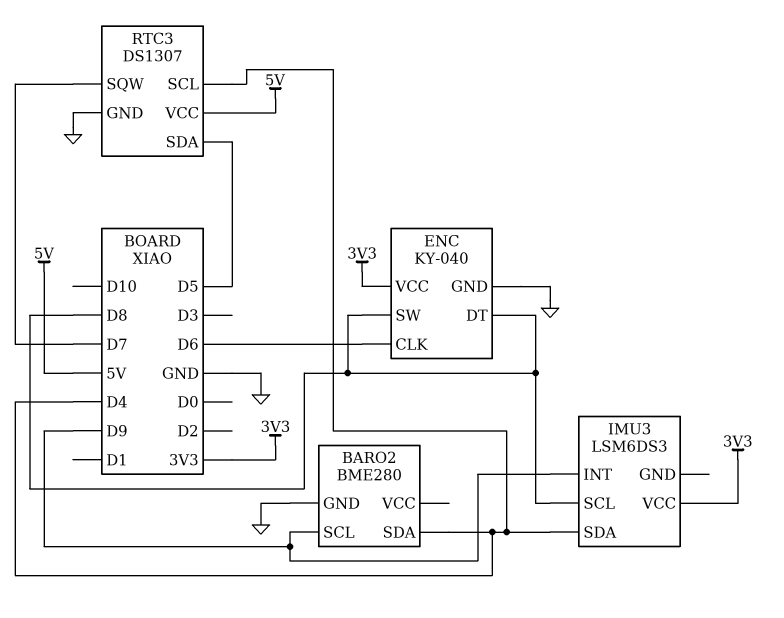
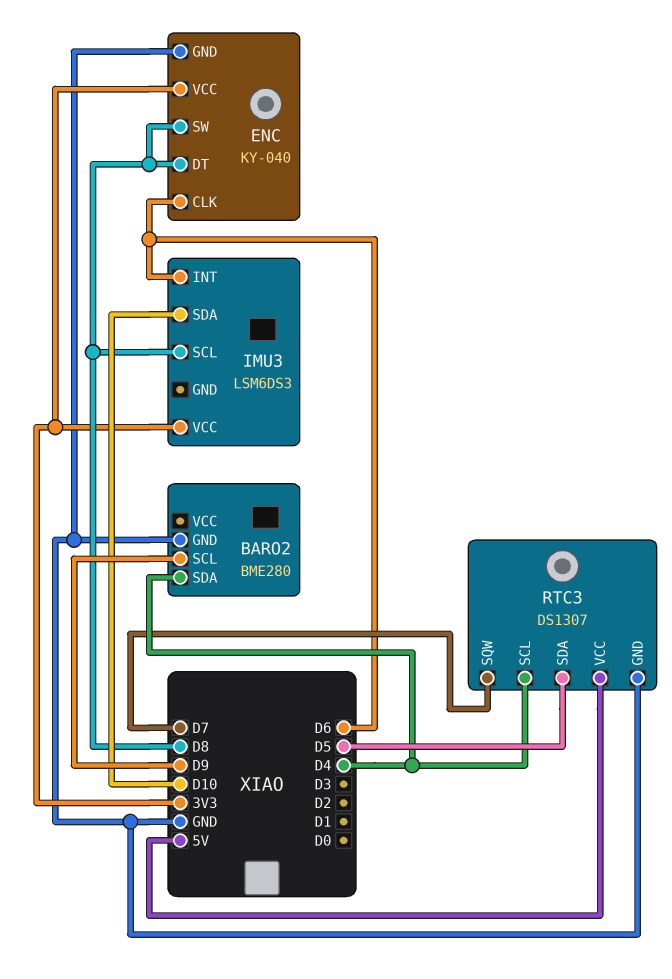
IMU3 pin INT: D9 -> D6
IMU3 pin SDA: D4 -> D10

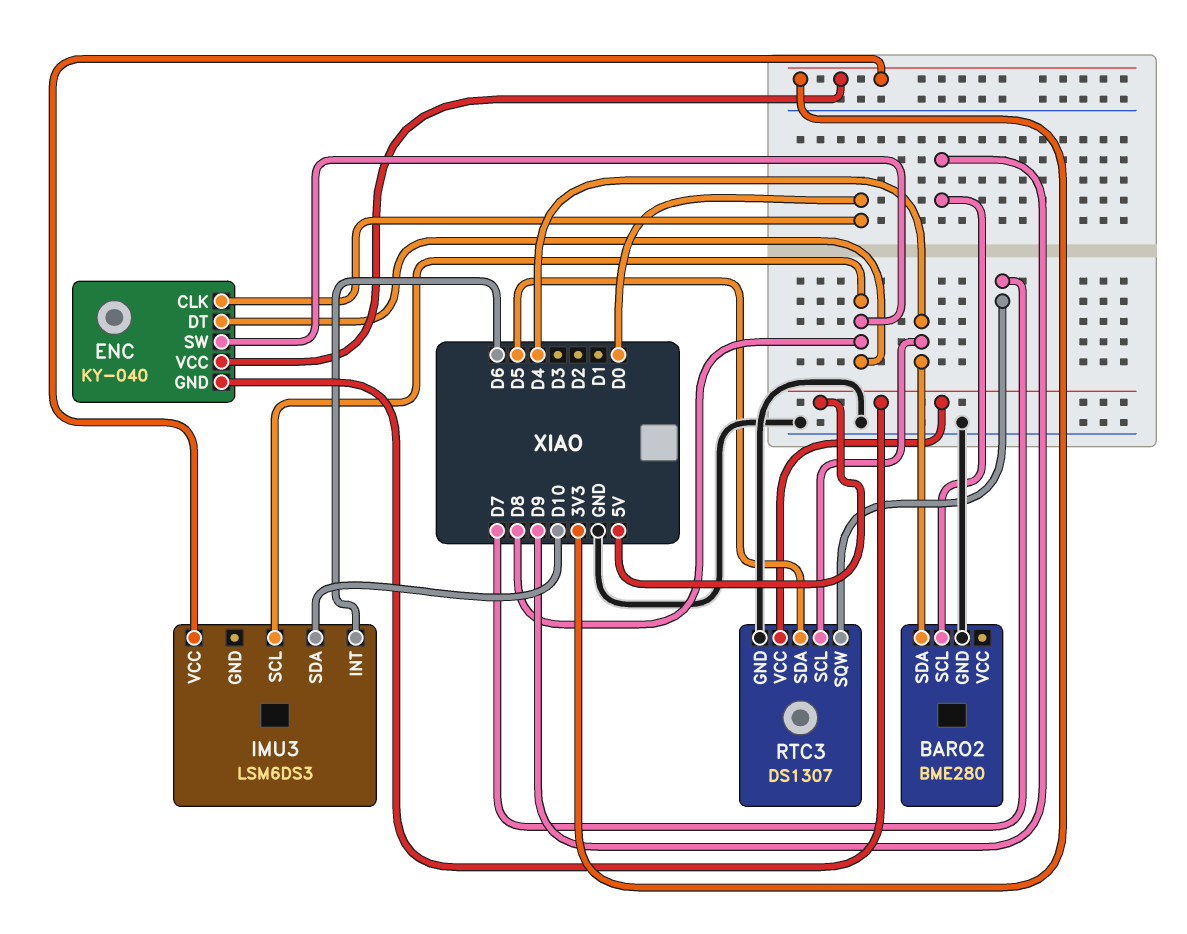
ENC pin CLK: D6 -> D0
ENC pin GND: GND -> 5V

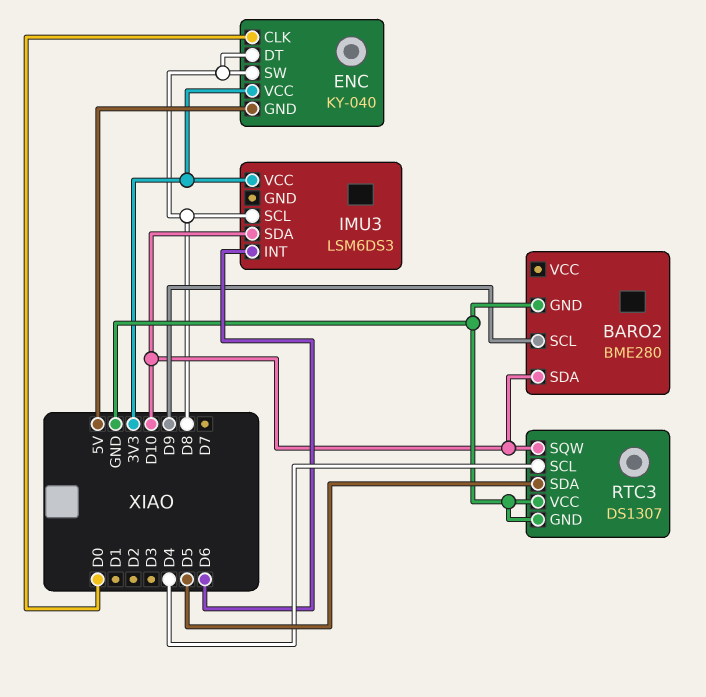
BARO2 pin SDA: D4 -> D10
RTC3 pin SQW: D7 -> D10
RTC3 pin VCC: 5V -> GND

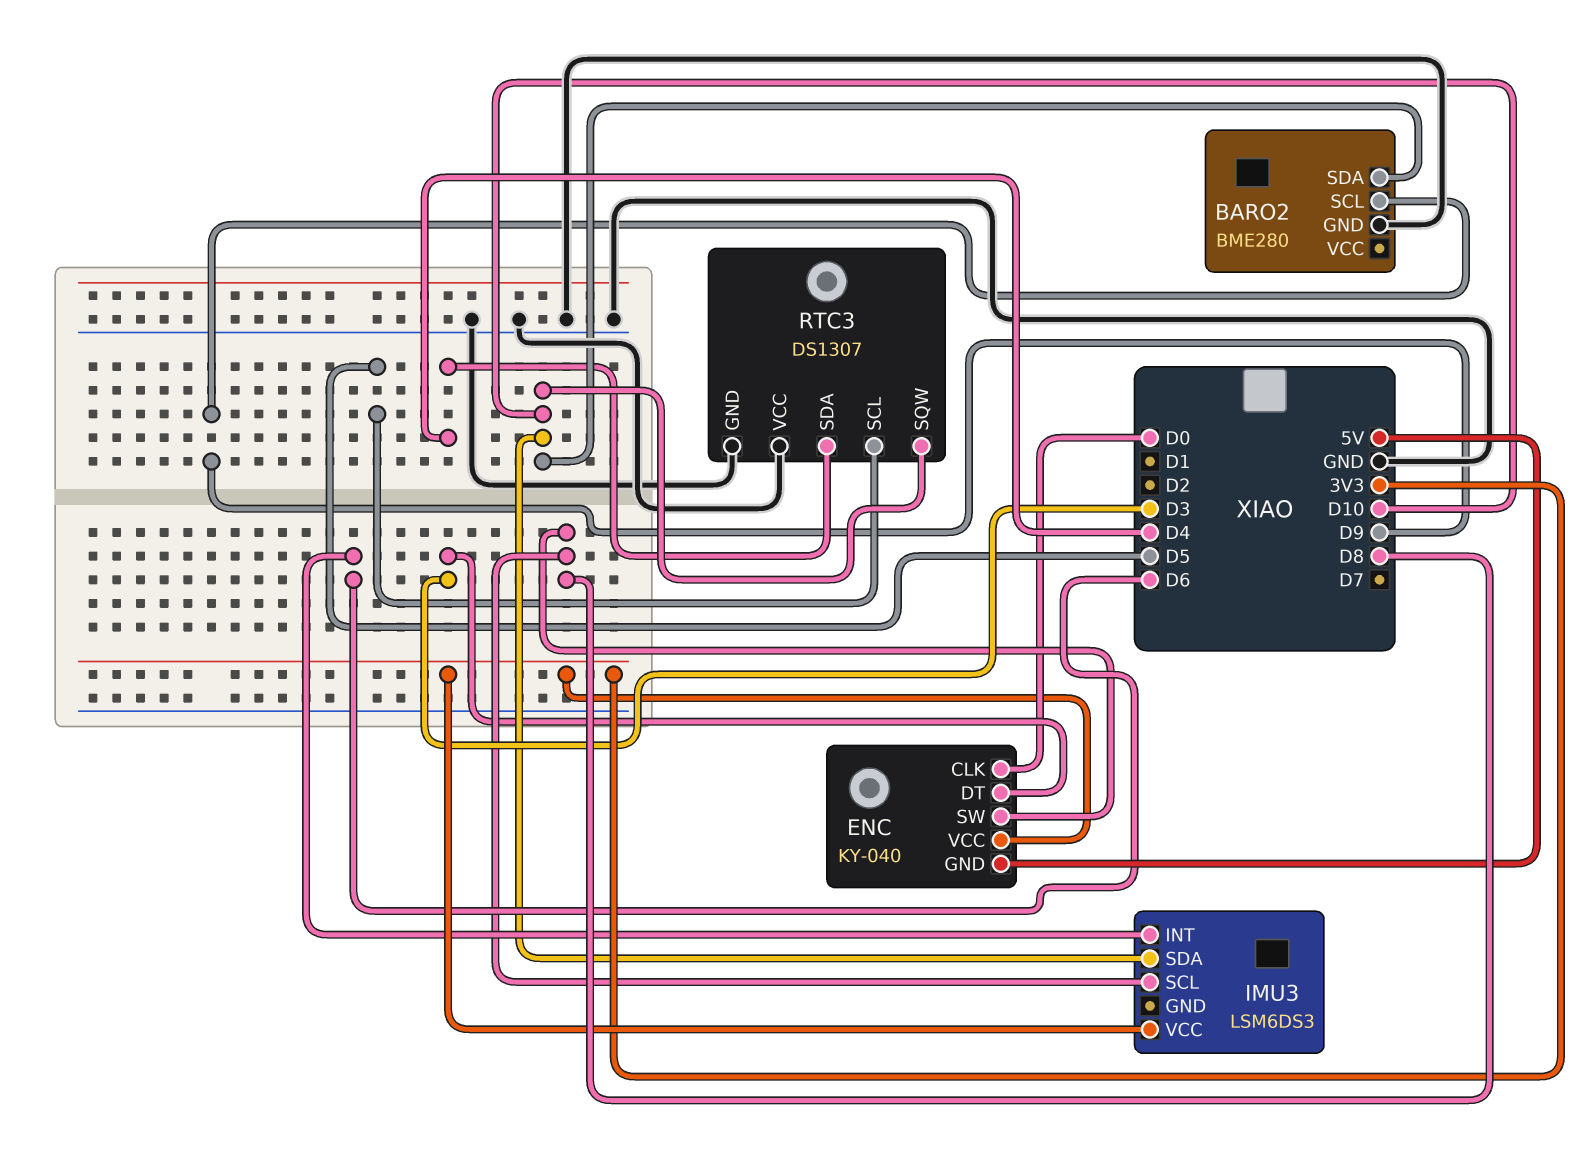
ENC pin DT: D8 -> D3
RTC3 pin SCL: D4 -> D5
RTC3 pin SDA: D5 -> D4

